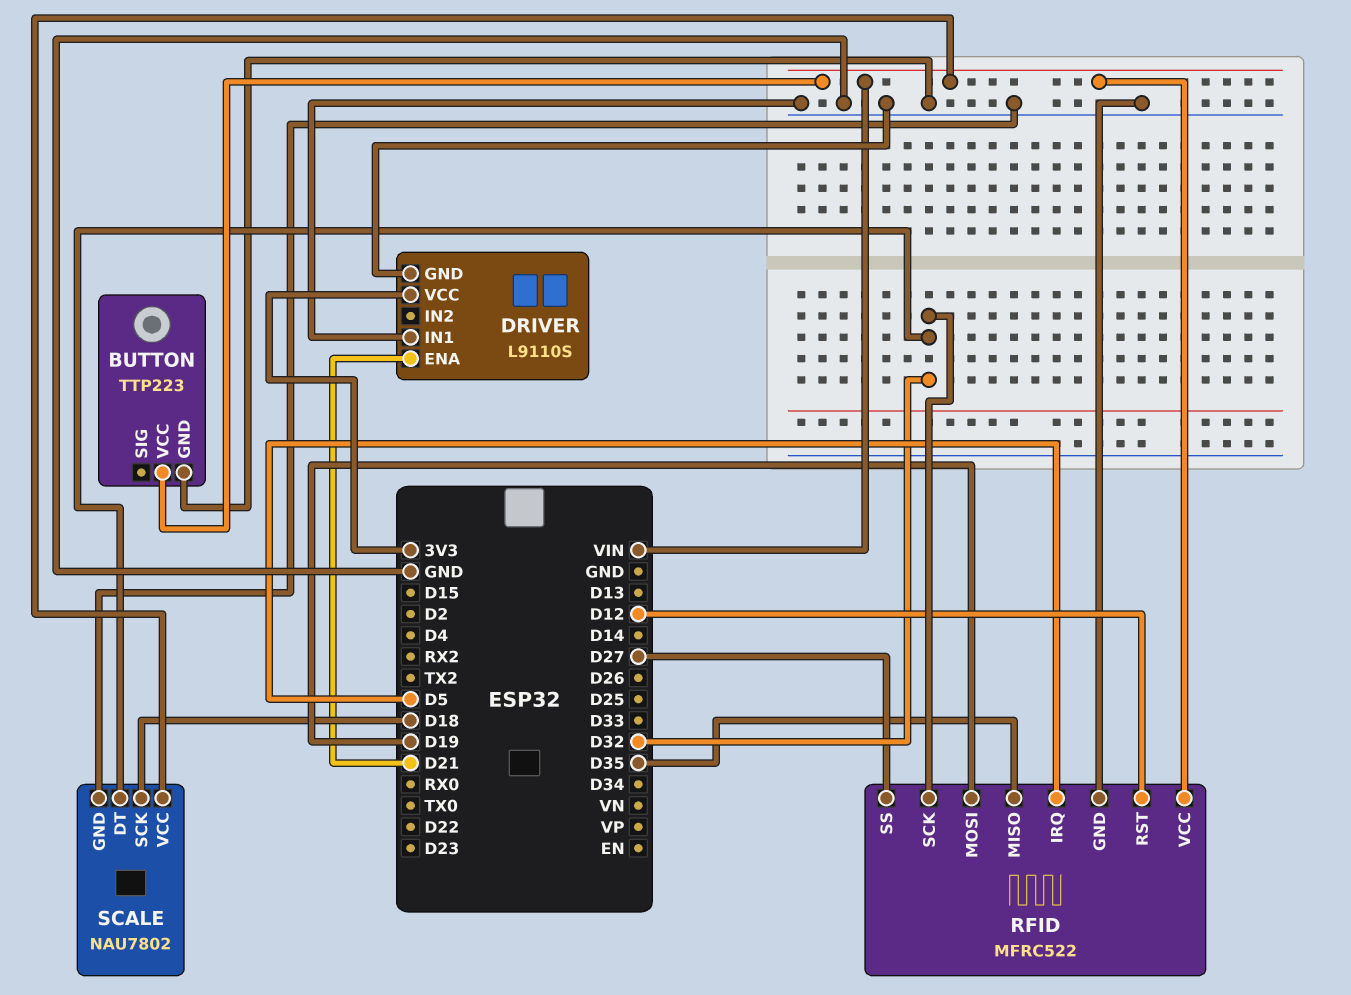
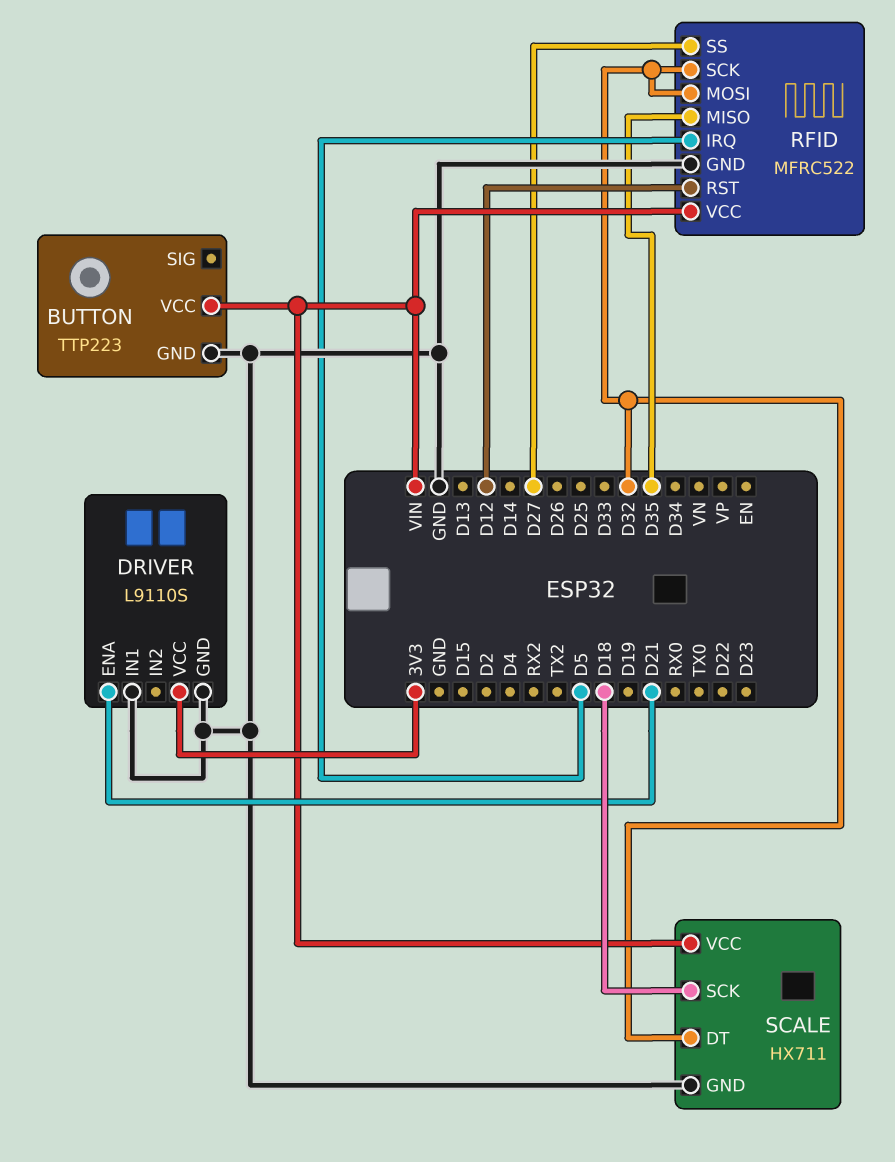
RFID pin MOSI: D19 -> D32
SCALE: NAU7802 -> HX711

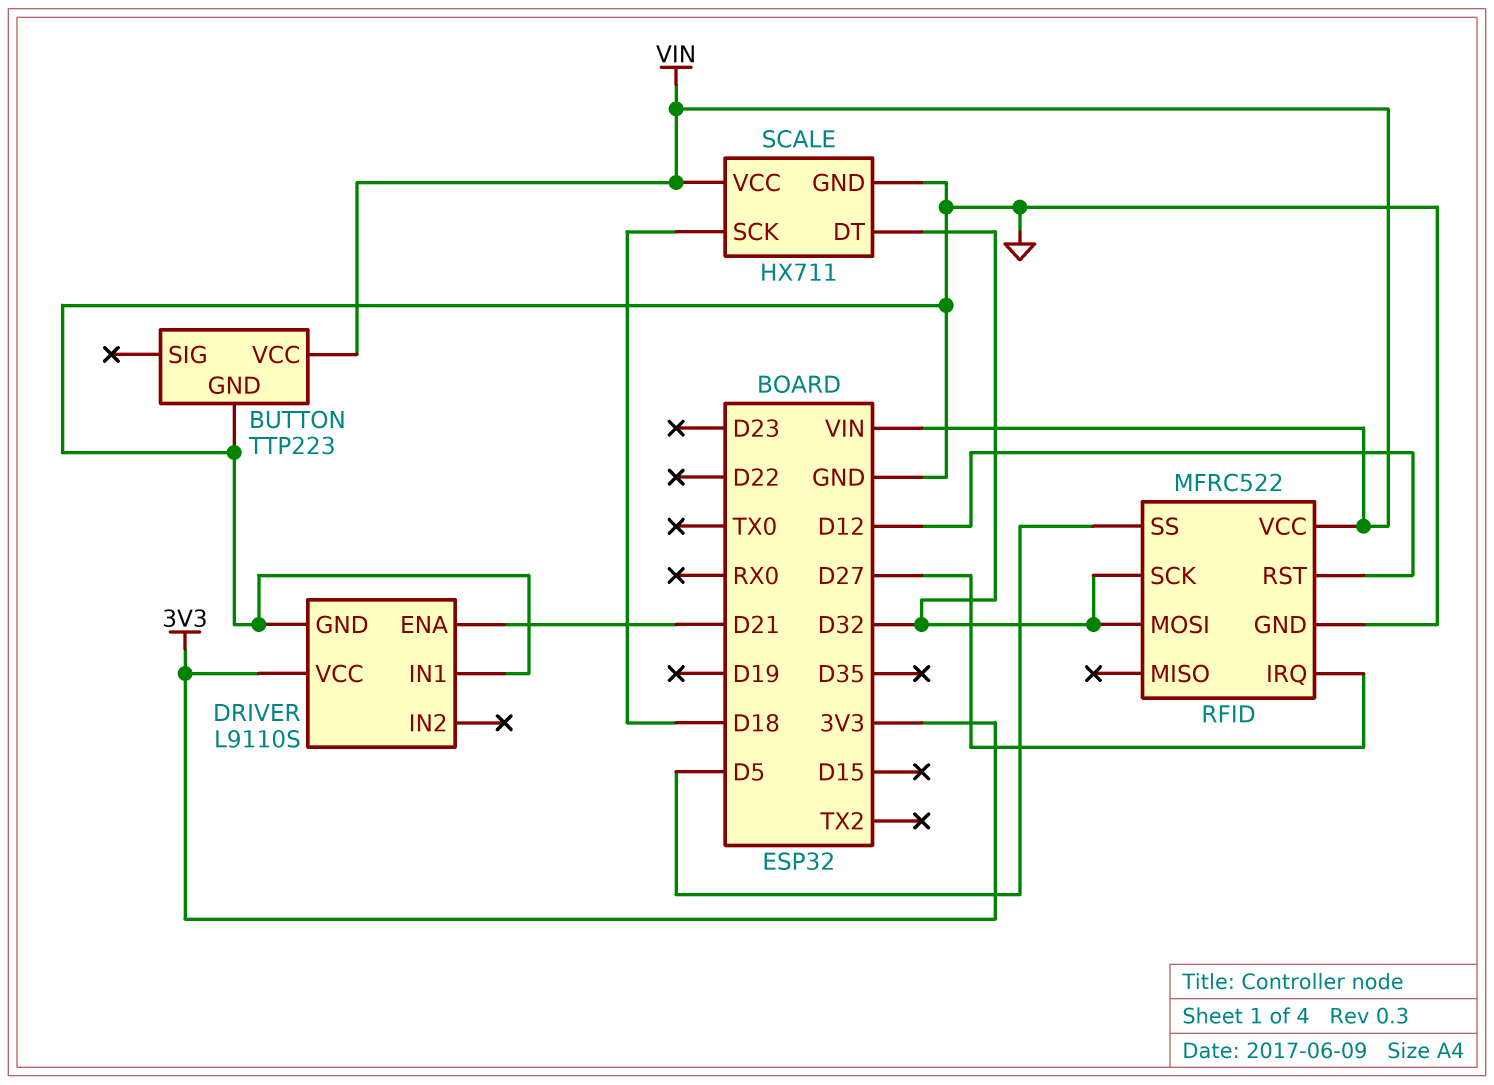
RFID pin IRQ: D5 -> D27
RFID pin MISO: D35 -> none
RFID pin SS: D27 -> D5

